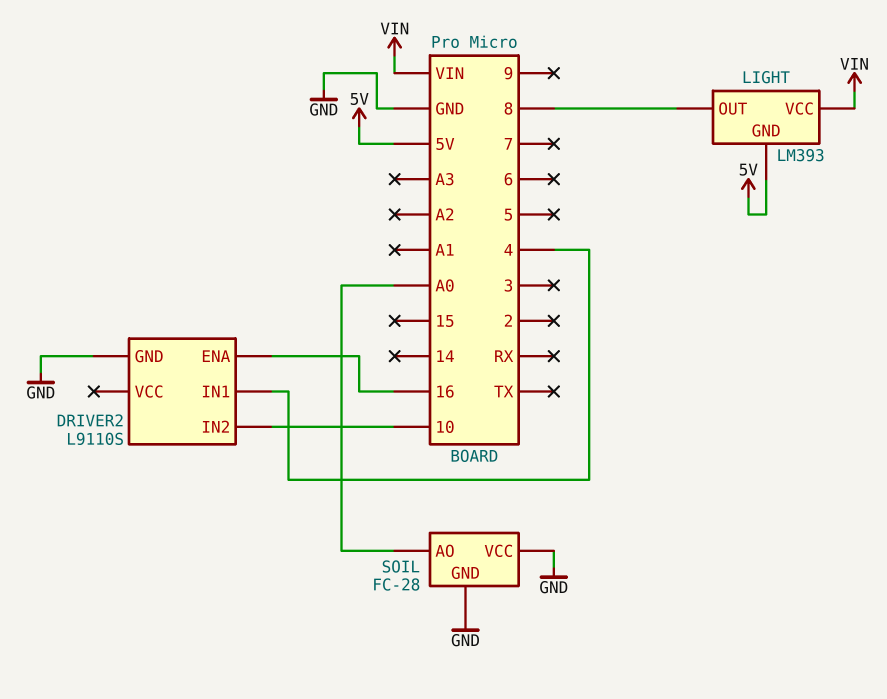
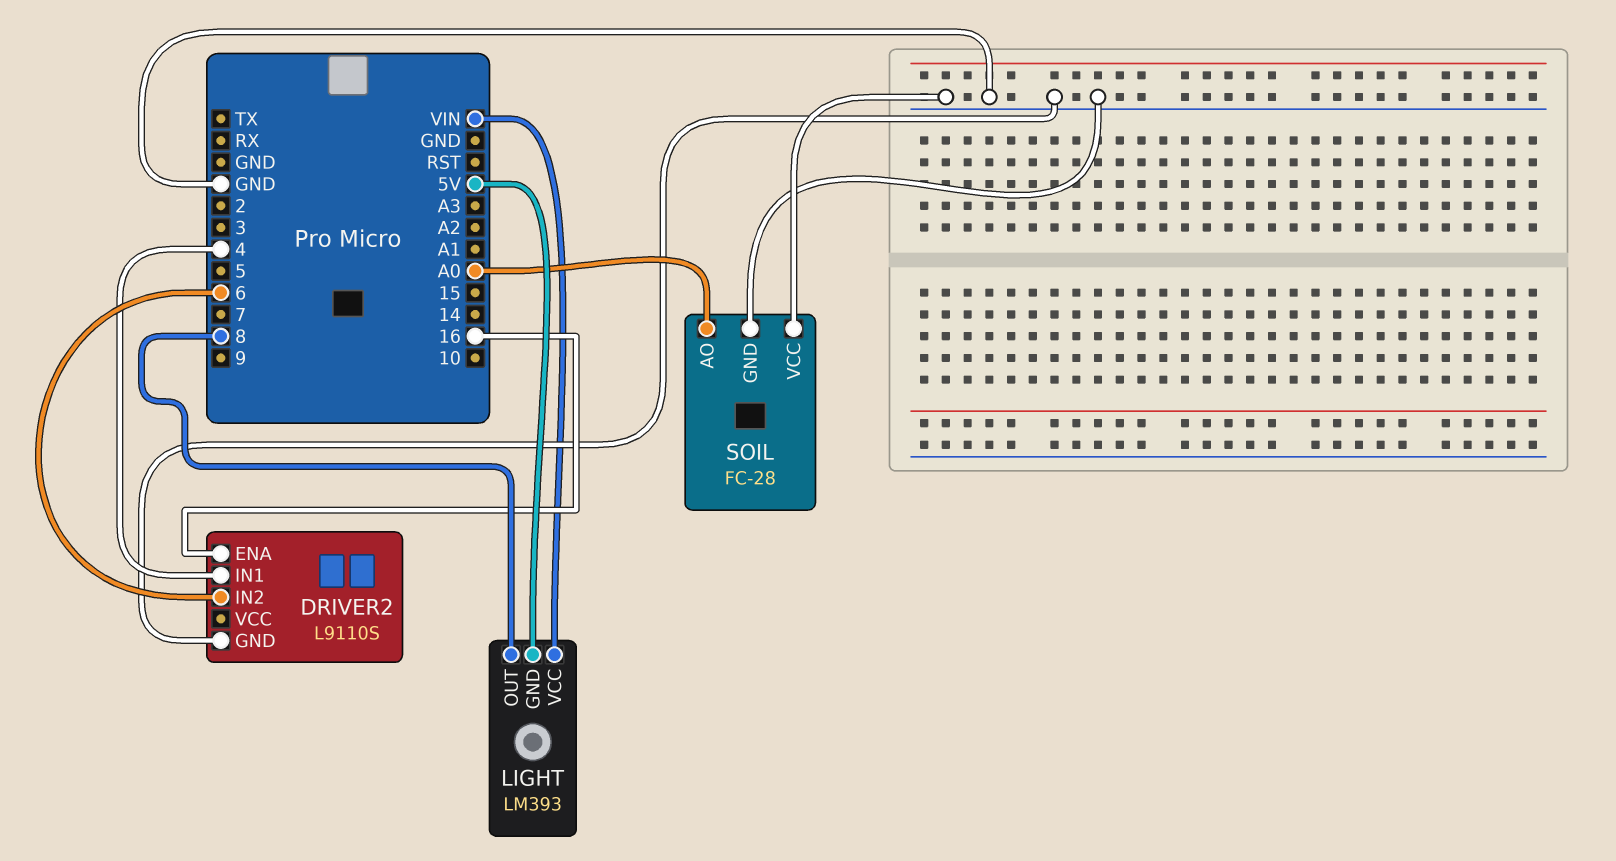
DRIVER2 pin IN2: 10 -> 6

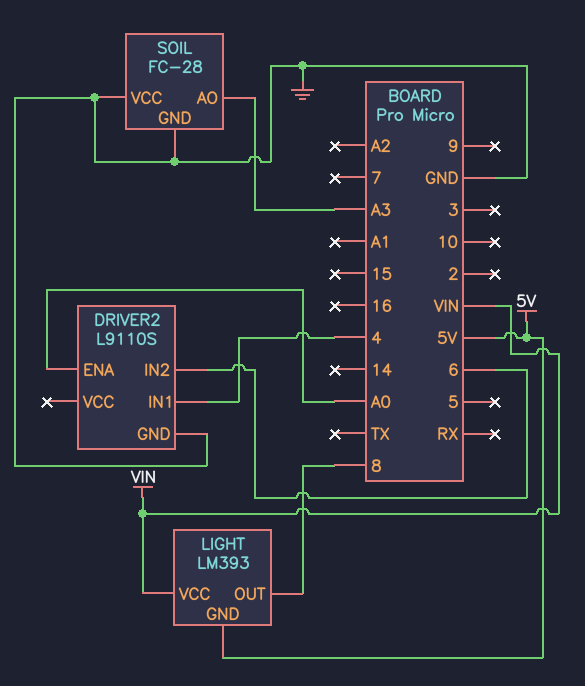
DRIVER2 pin ENA: 16 -> A0
SOIL pin AO: A0 -> A3

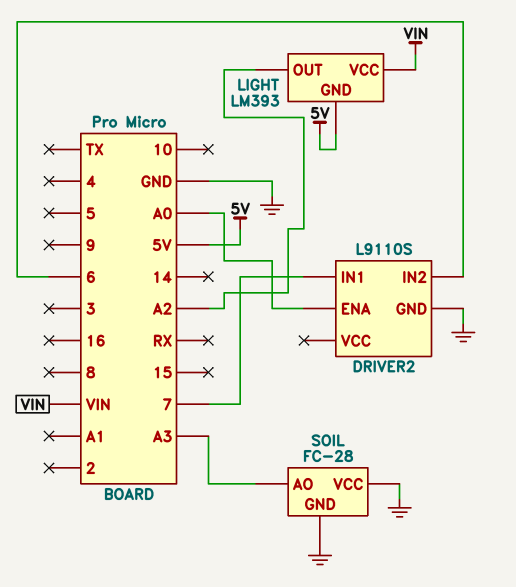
DRIVER2 pin IN1: 4 -> 7
LIGHT pin OUT: 8 -> A2

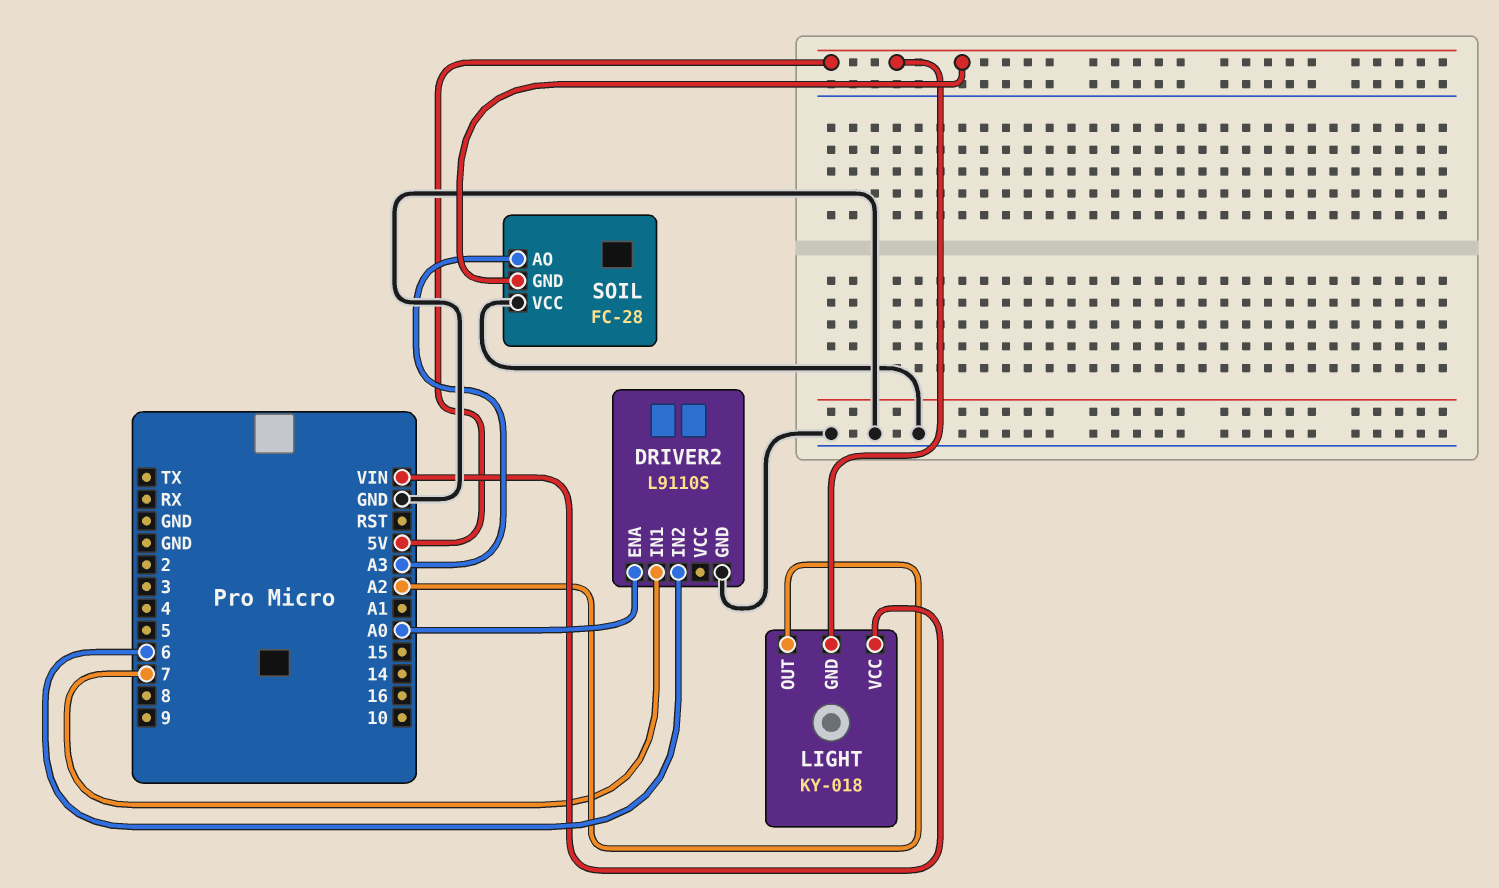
LIGHT: LM393 -> KY-018
SOIL pin GND: GND -> 5V

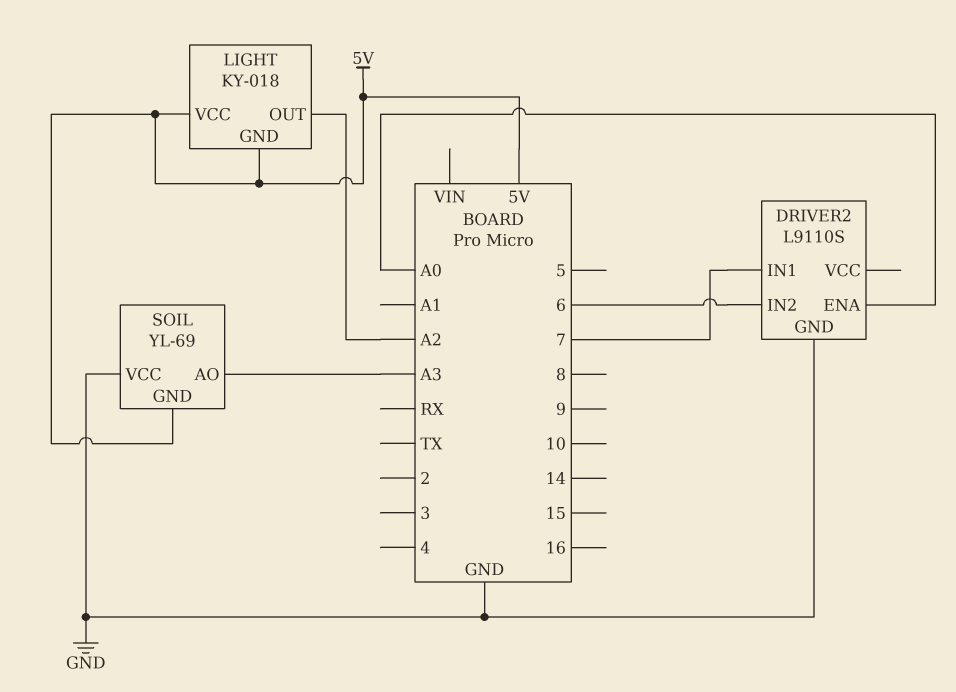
LIGHT pin VCC: VIN -> 5V
SOIL: FC-28 -> YL-69

